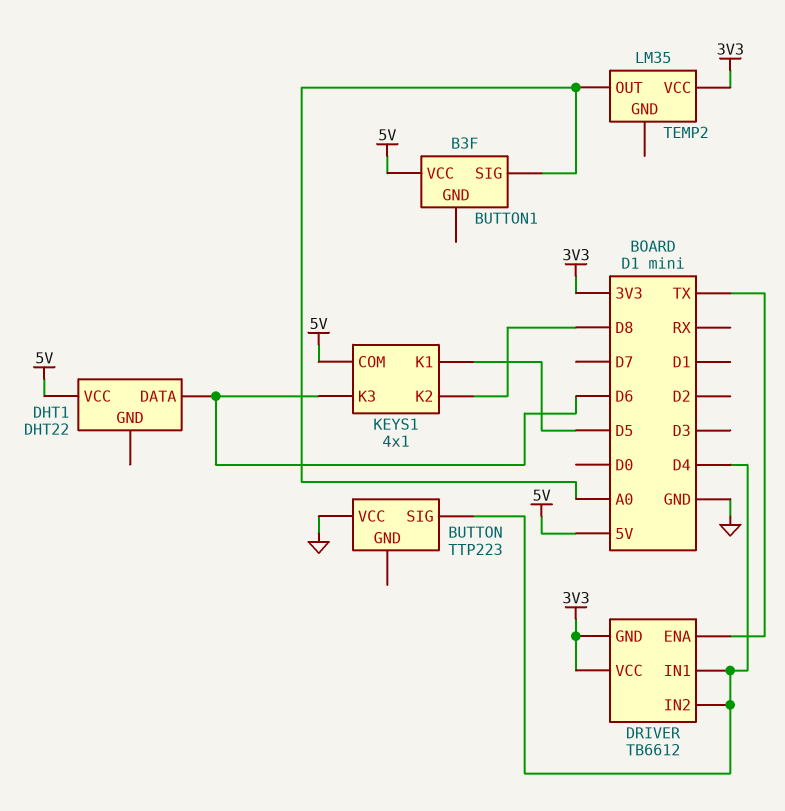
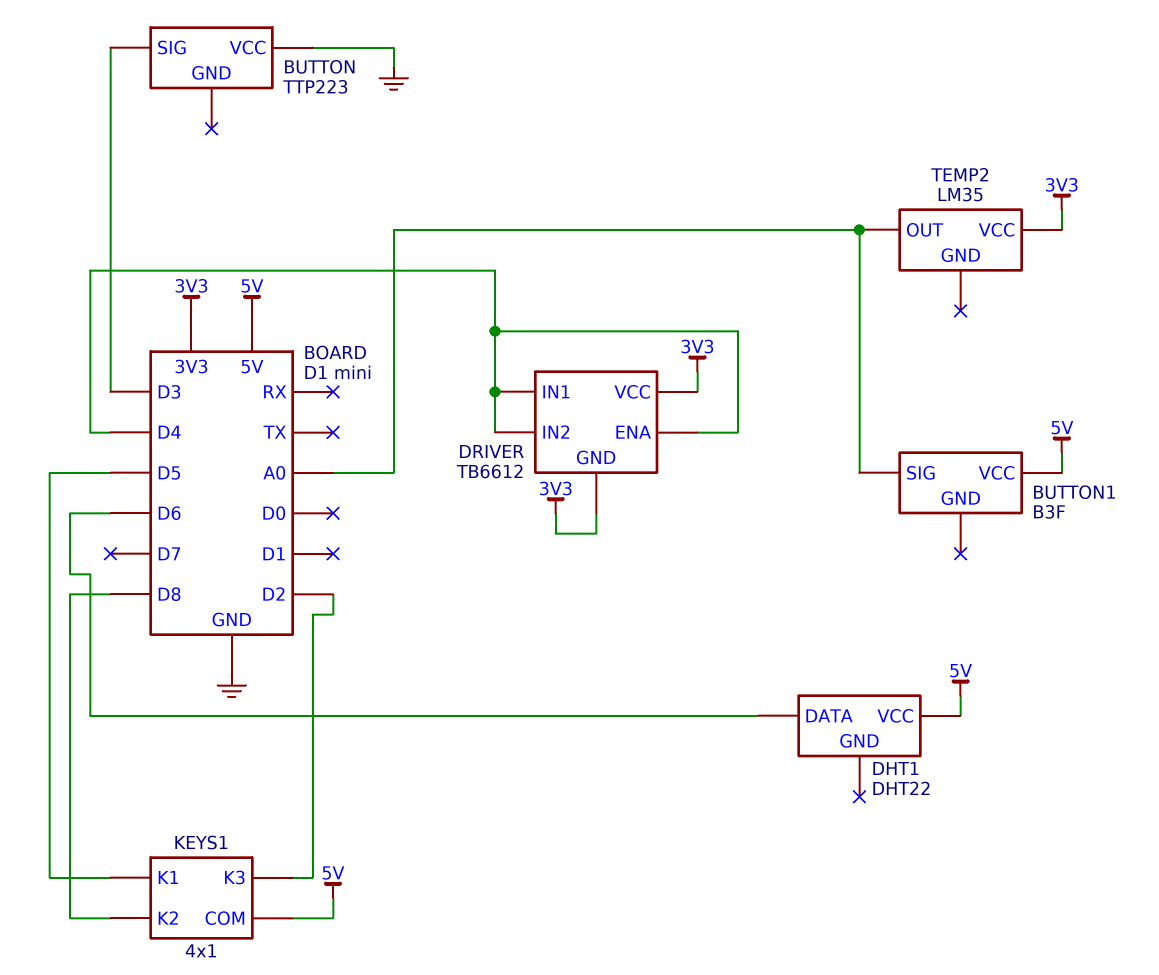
BUTTON pin SIG: D4 -> D3
DRIVER pin ENA: TX -> D4
KEYS1 pin K3: D6 -> D2

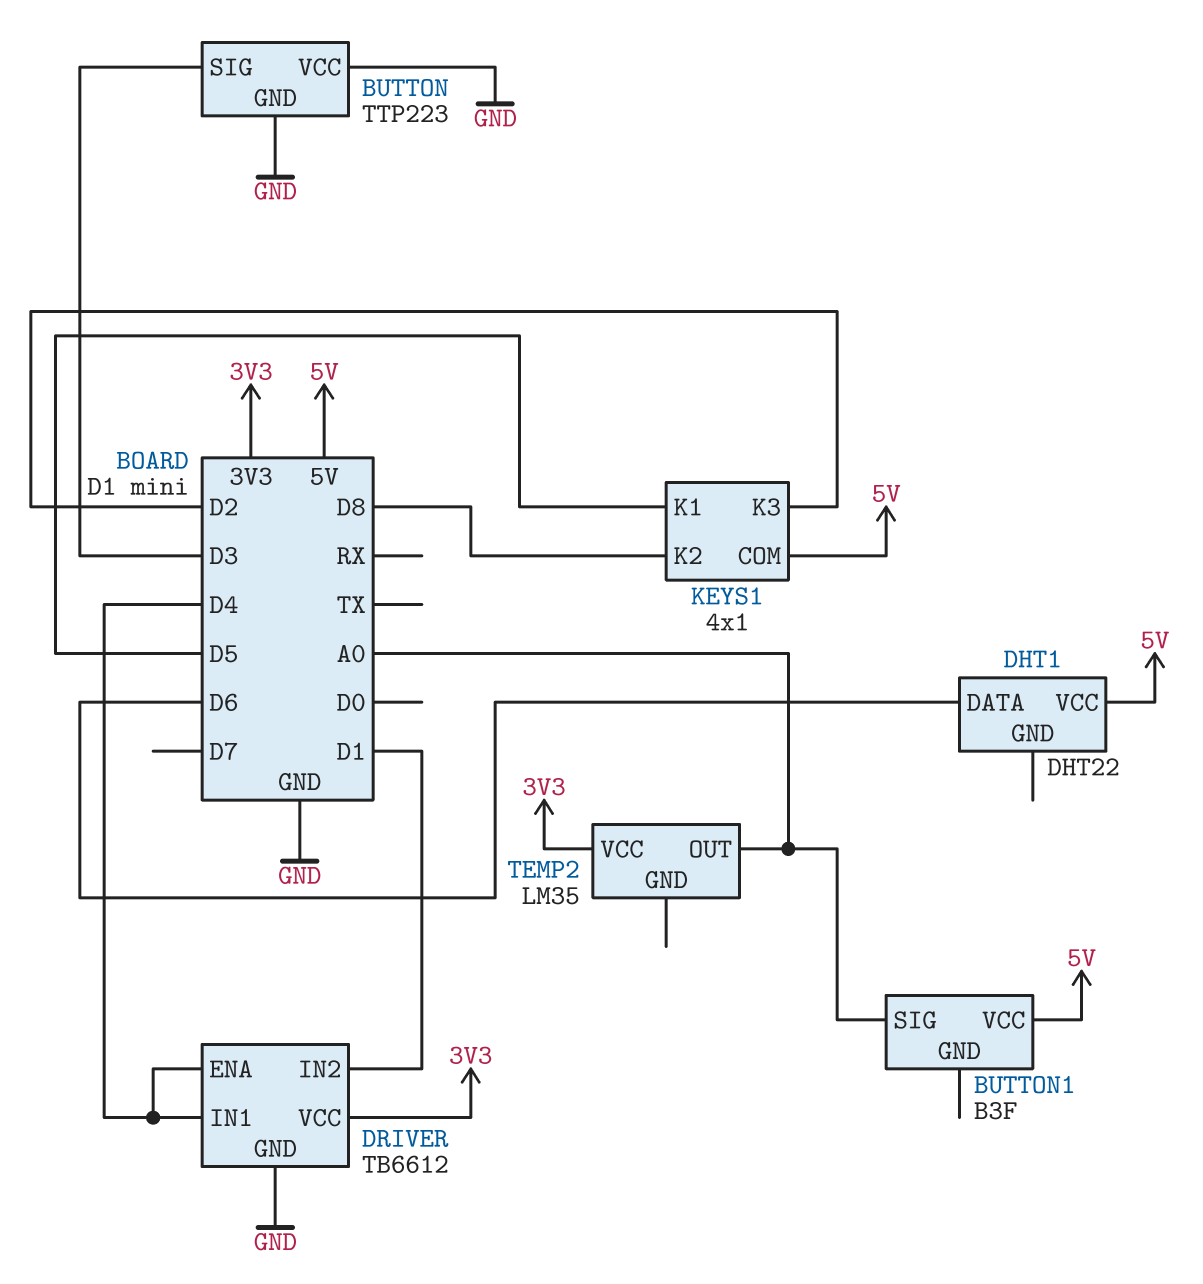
BUTTON pin GND: none -> GND
DRIVER pin GND: 3V3 -> GND
DRIVER pin IN2: D4 -> D1

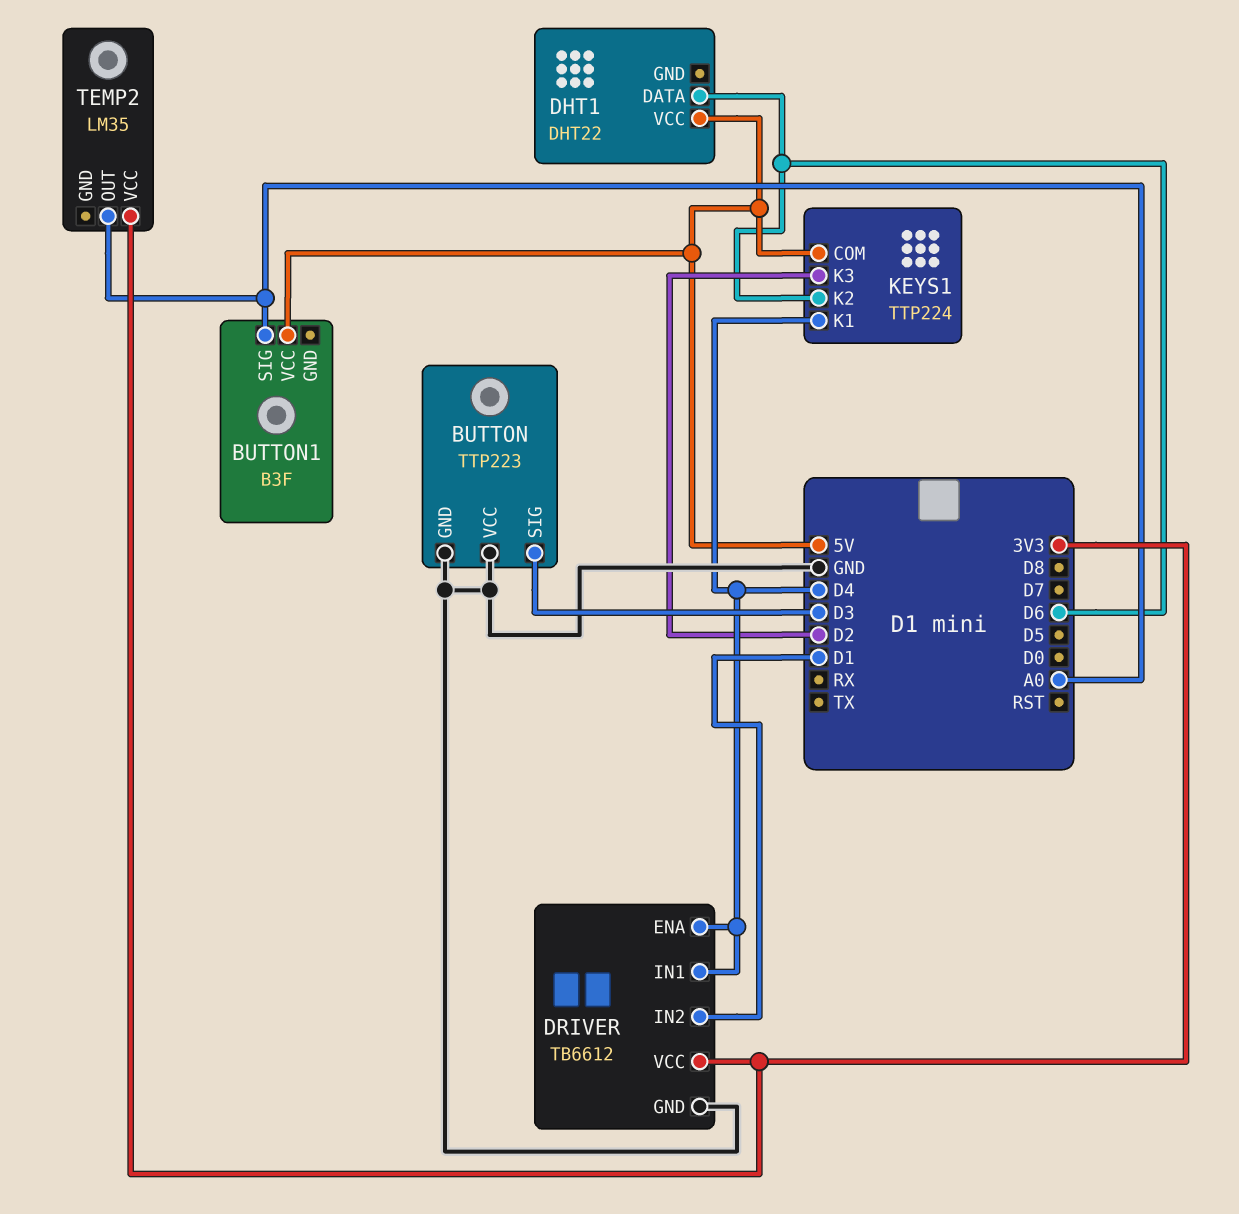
KEYS1: 4x1 -> TTP224
KEYS1 pin K1: D5 -> D4
KEYS1 pin K2: D8 -> D6

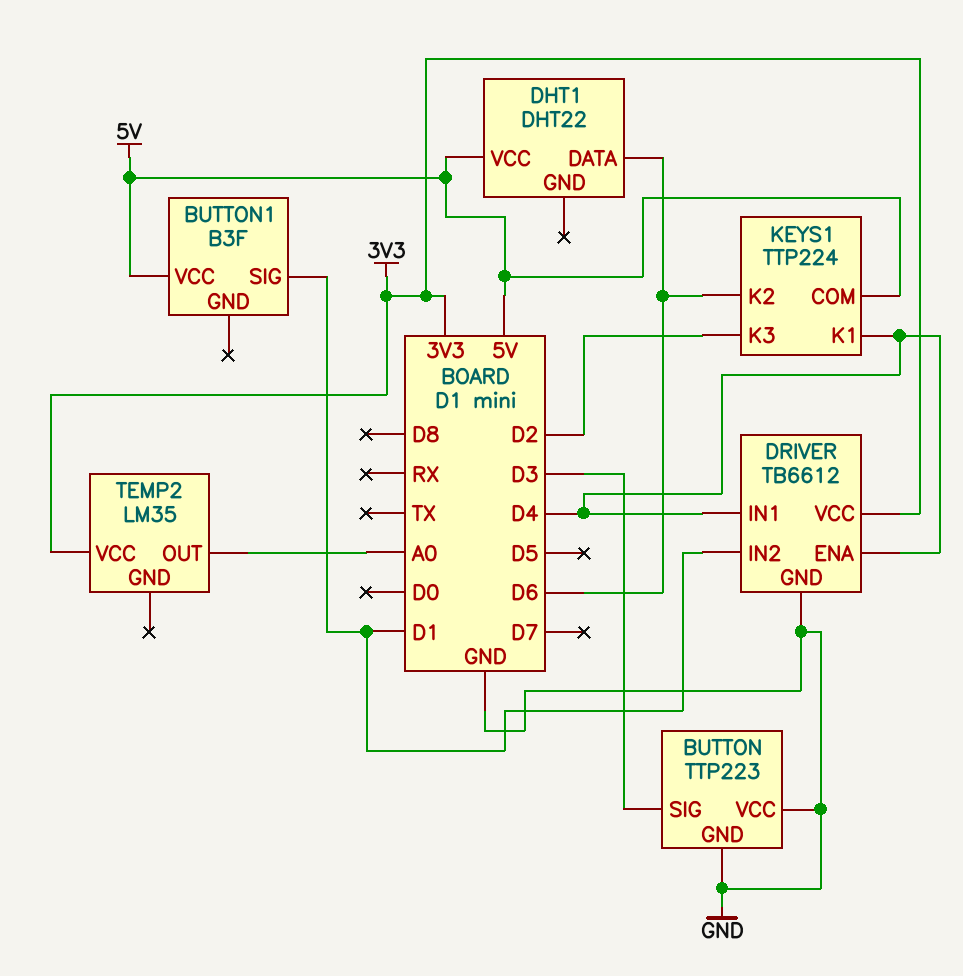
BUTTON1 pin SIG: A0 -> D1

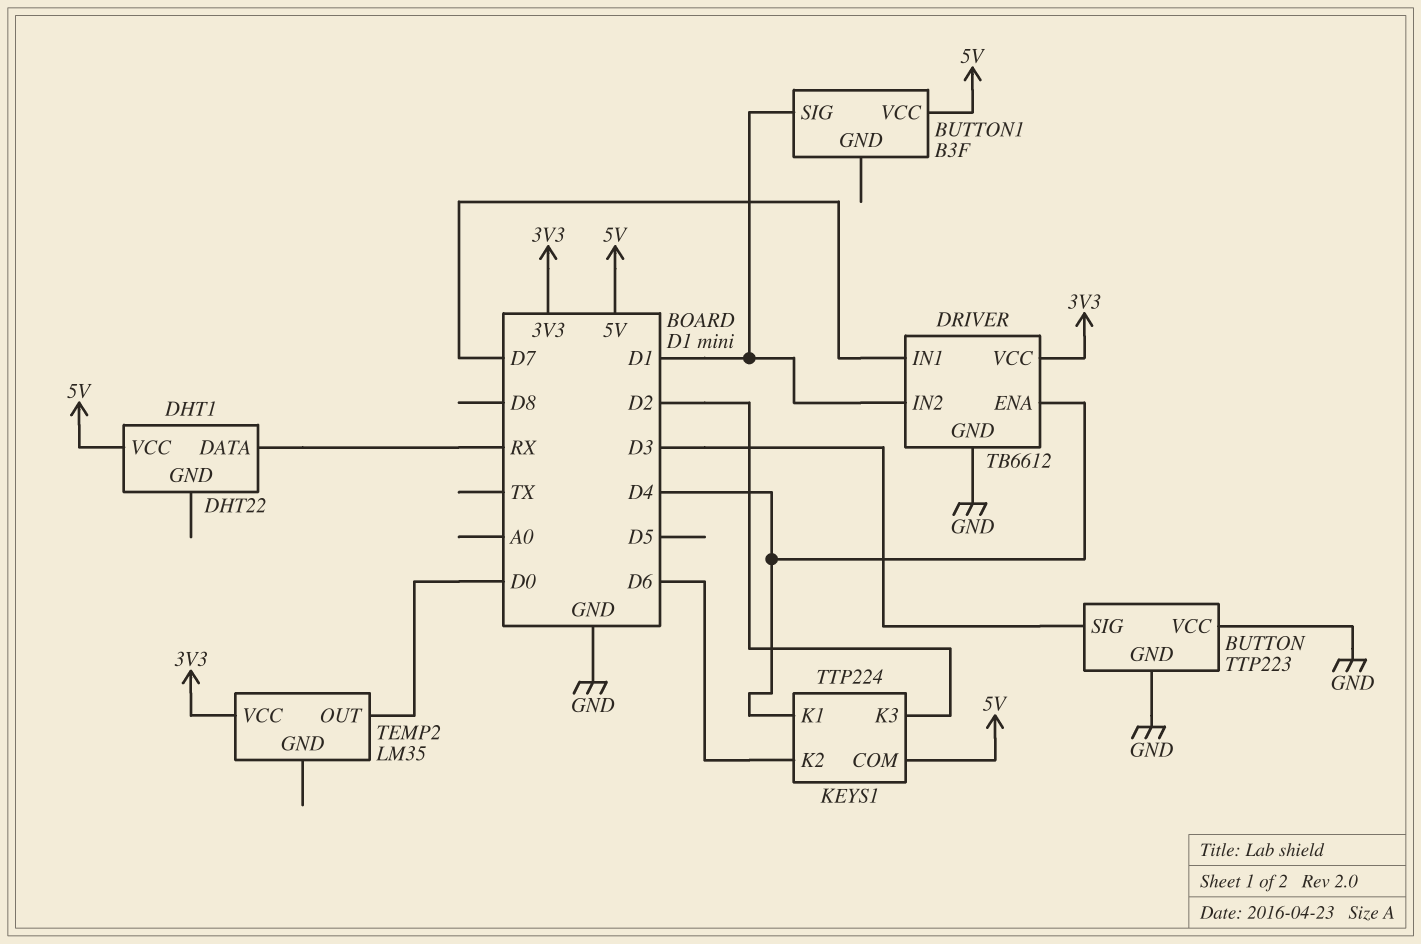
DHT1 pin DATA: D6 -> RX
DRIVER pin IN1: D4 -> D7
TEMP2 pin OUT: A0 -> D0

